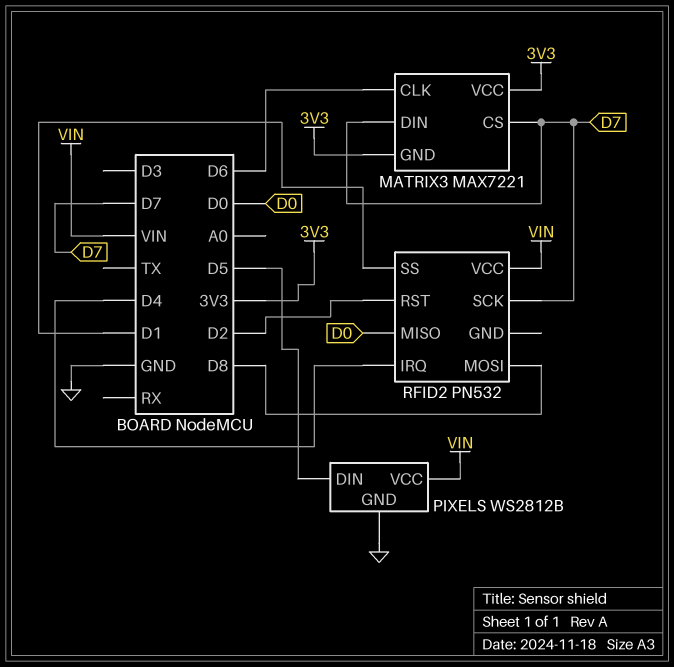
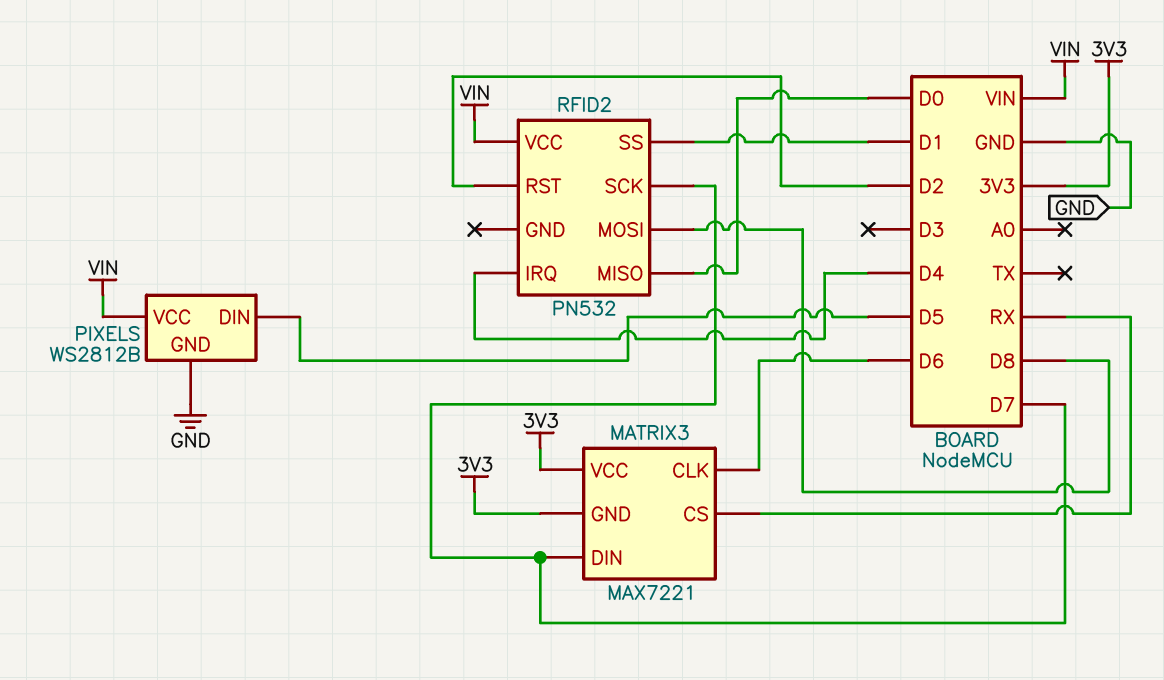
MATRIX3 pin CS: D7 -> RX

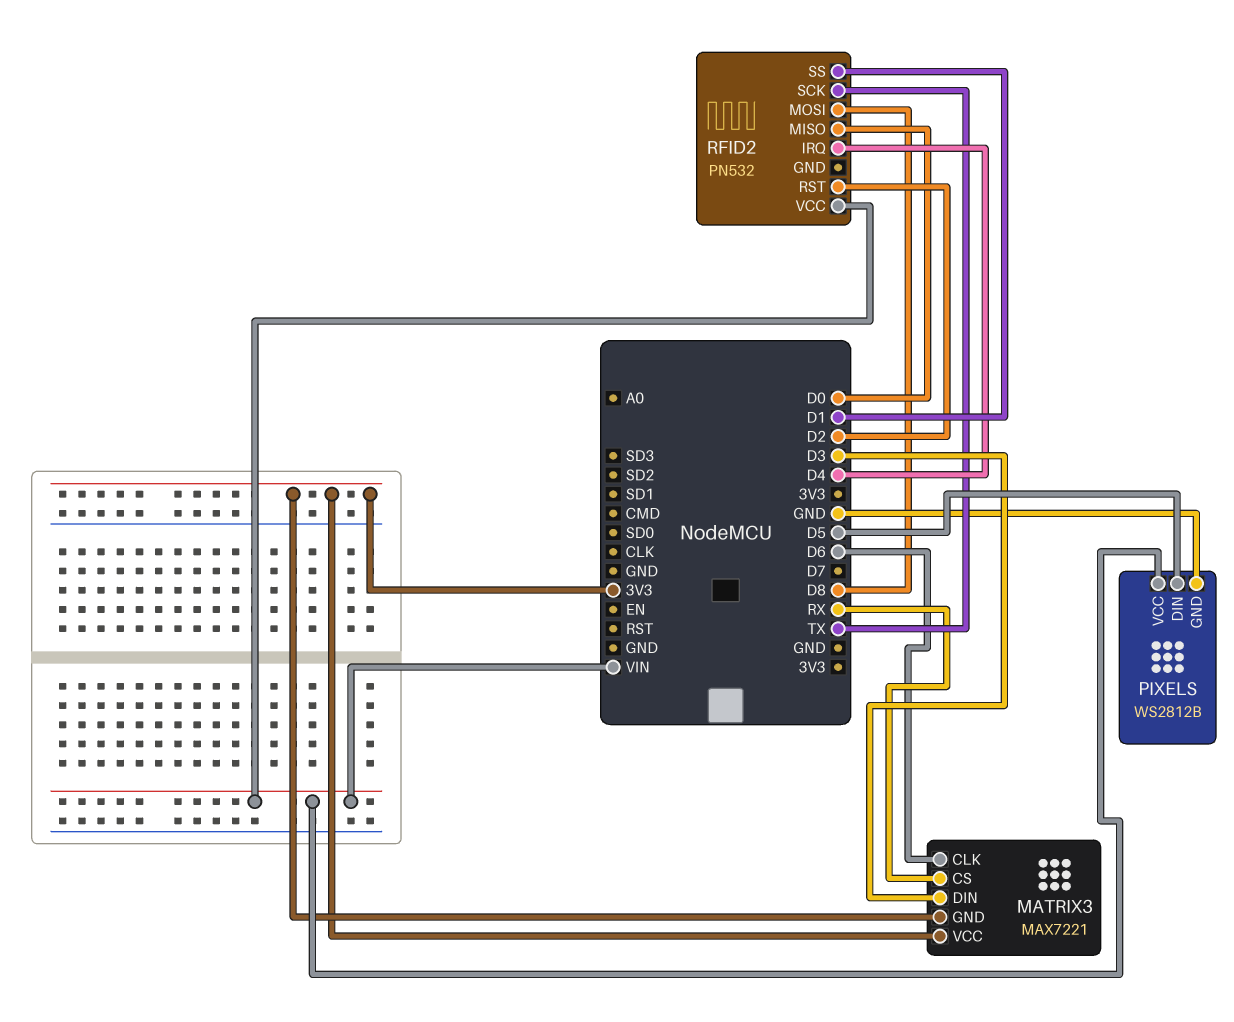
MATRIX3 pin DIN: D7 -> D3
RFID2 pin SCK: D7 -> TX

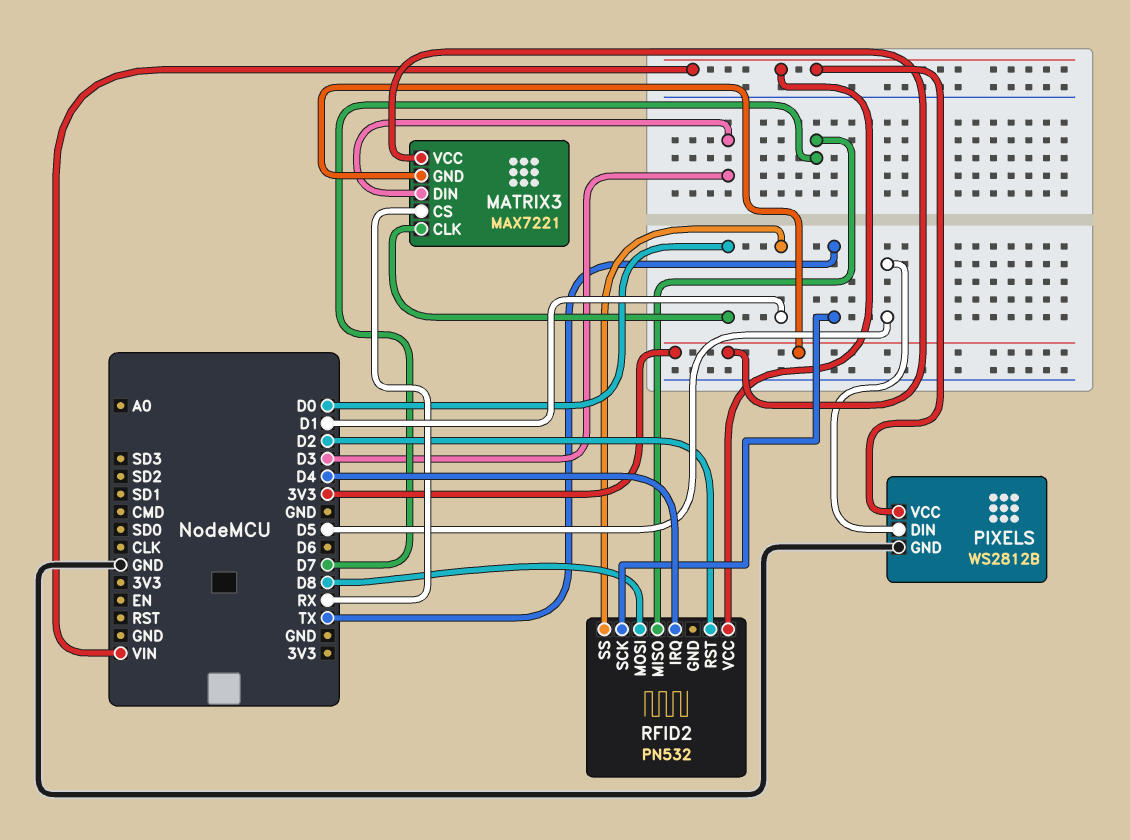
MATRIX3 pin CLK: D6 -> D0
RFID2 pin MISO: D0 -> D7

